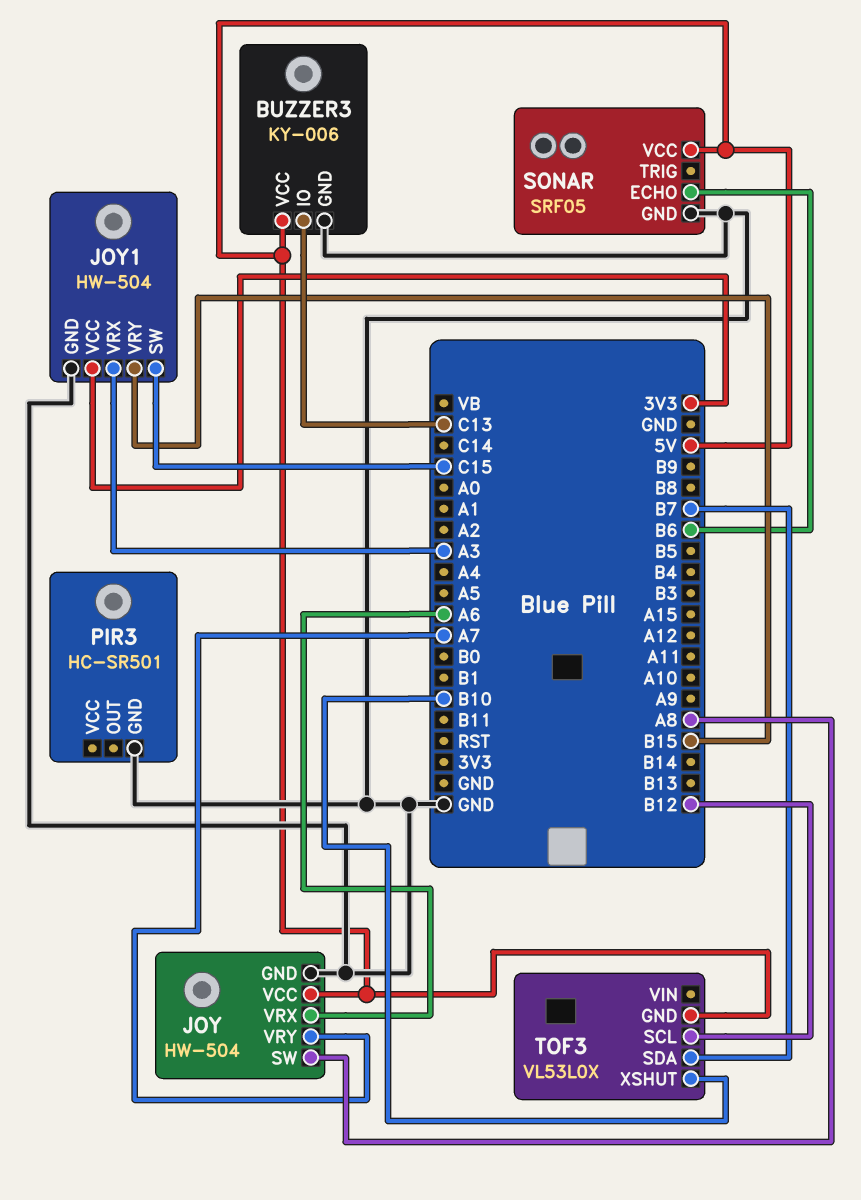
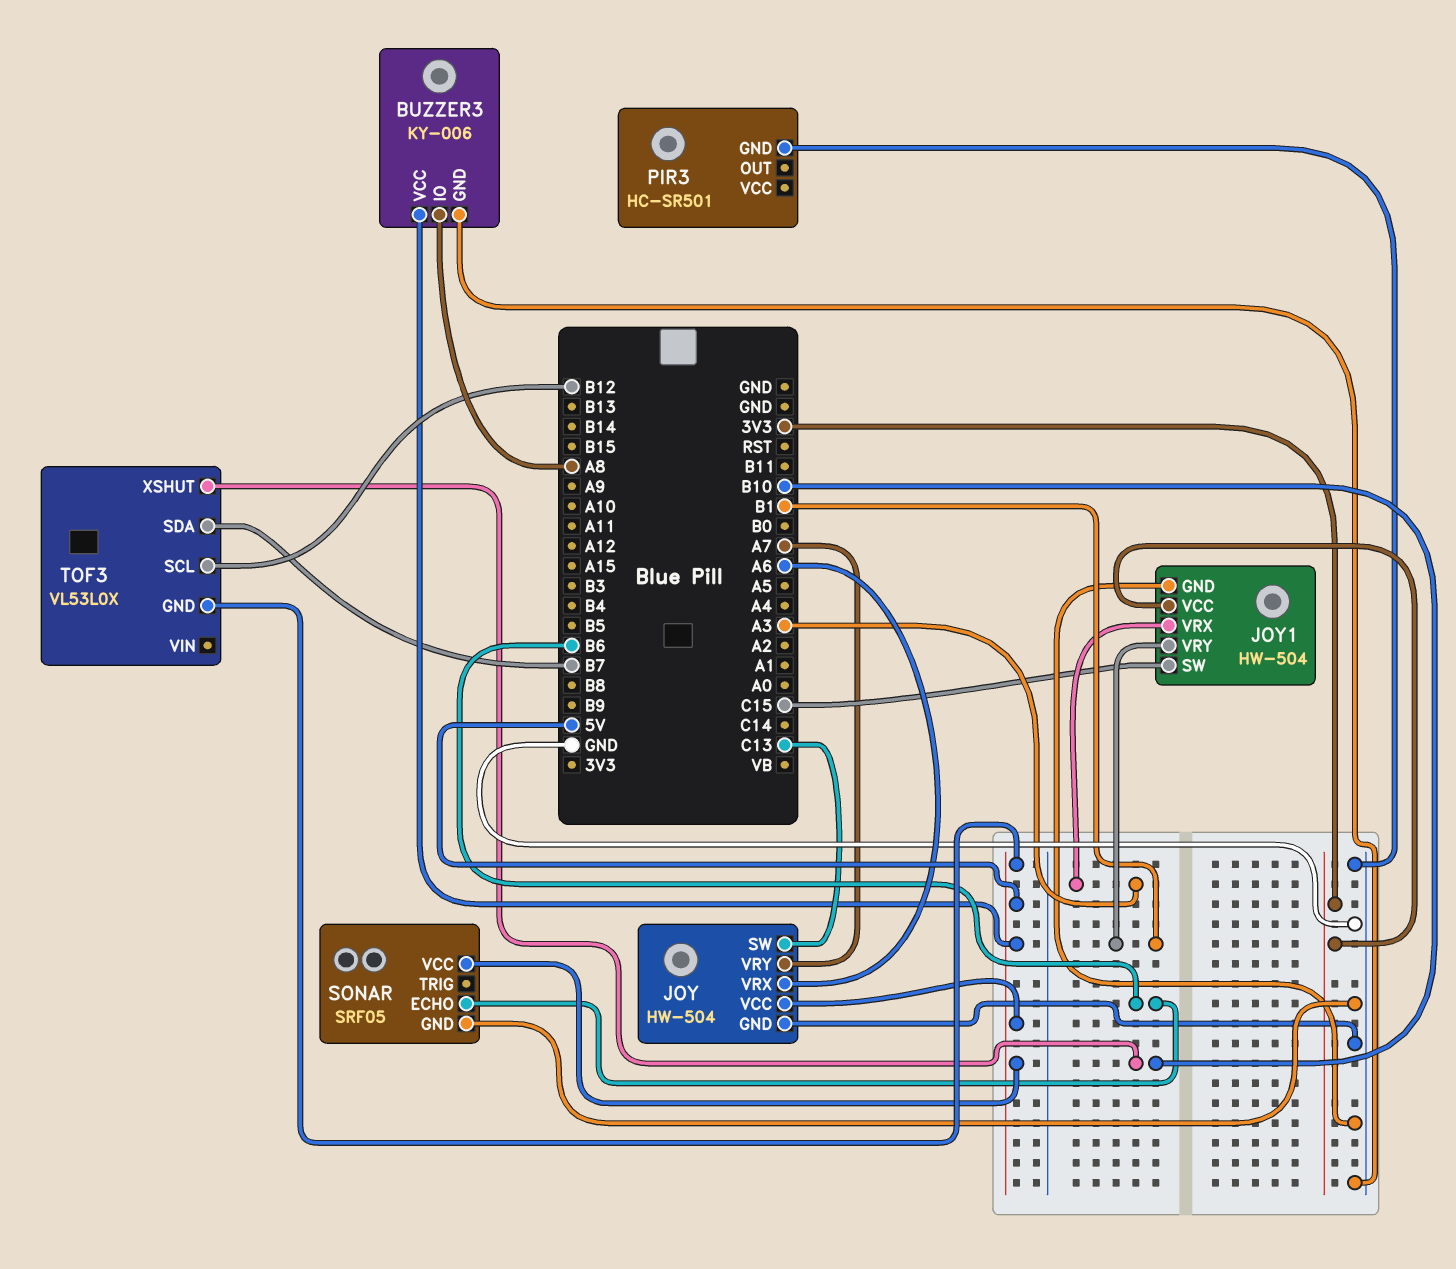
BUZZER3 pin IO: C13 -> A8
JOY pin SW: A8 -> C13
JOY1 pin VRY: B15 -> B1

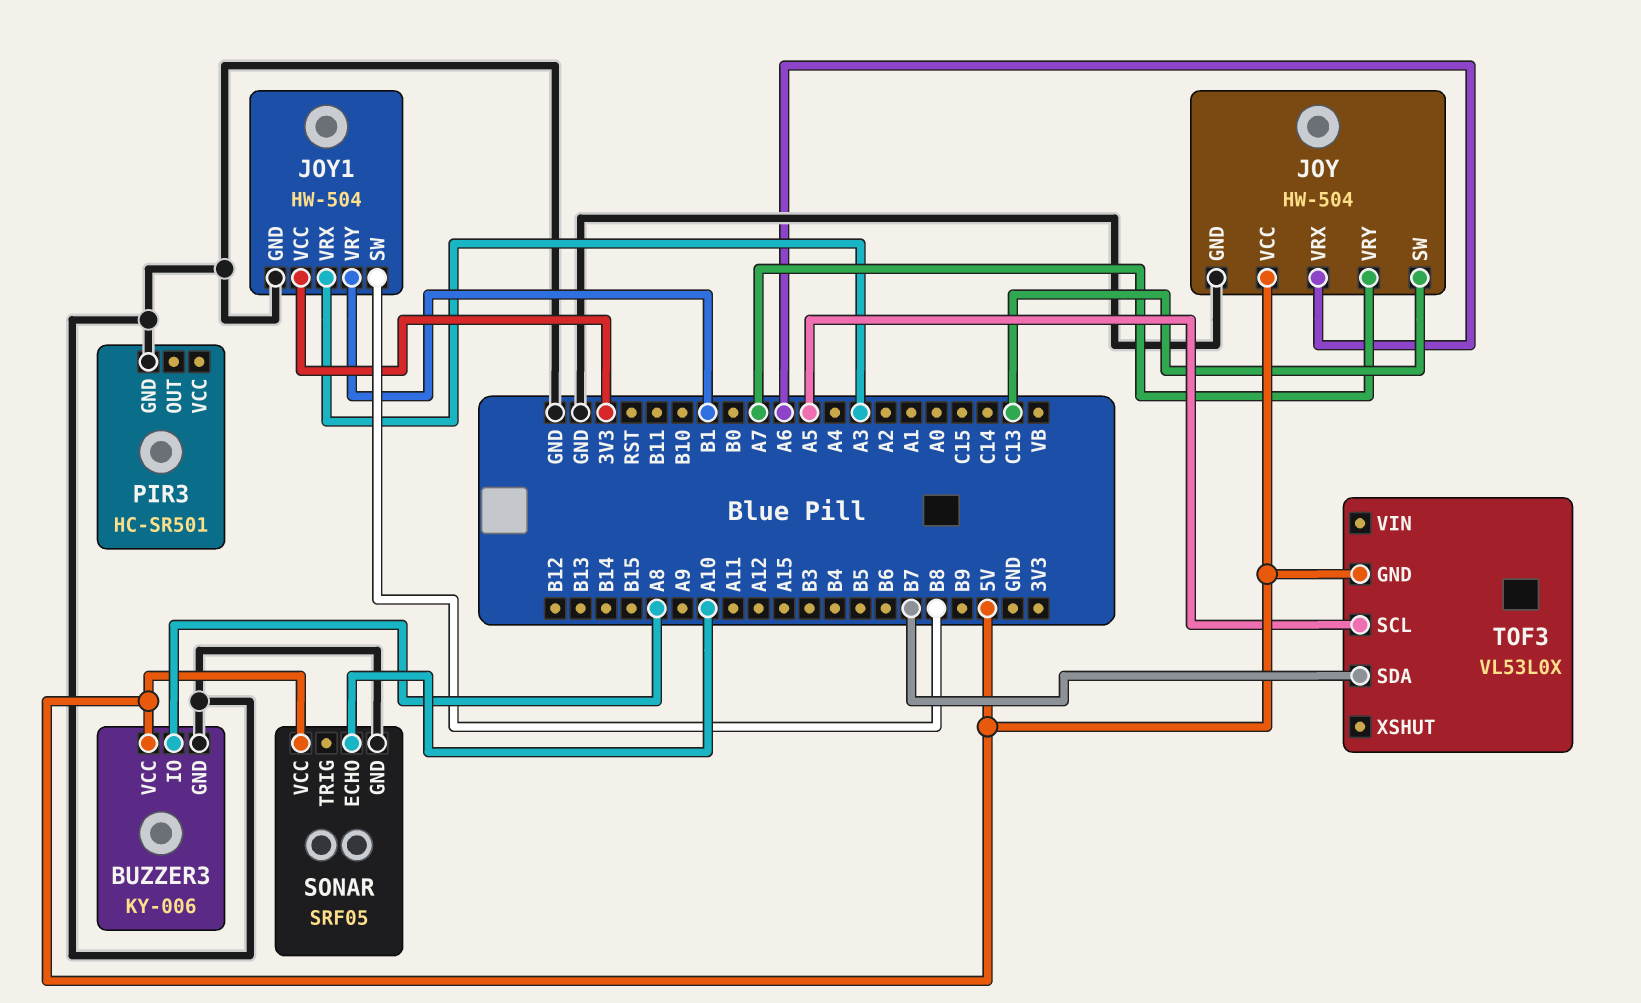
JOY1 pin SW: C15 -> B8
SONAR pin ECHO: B6 -> A10
TOF3 pin SCL: B12 -> A5
TOF3 pin XSHUT: B10 -> none

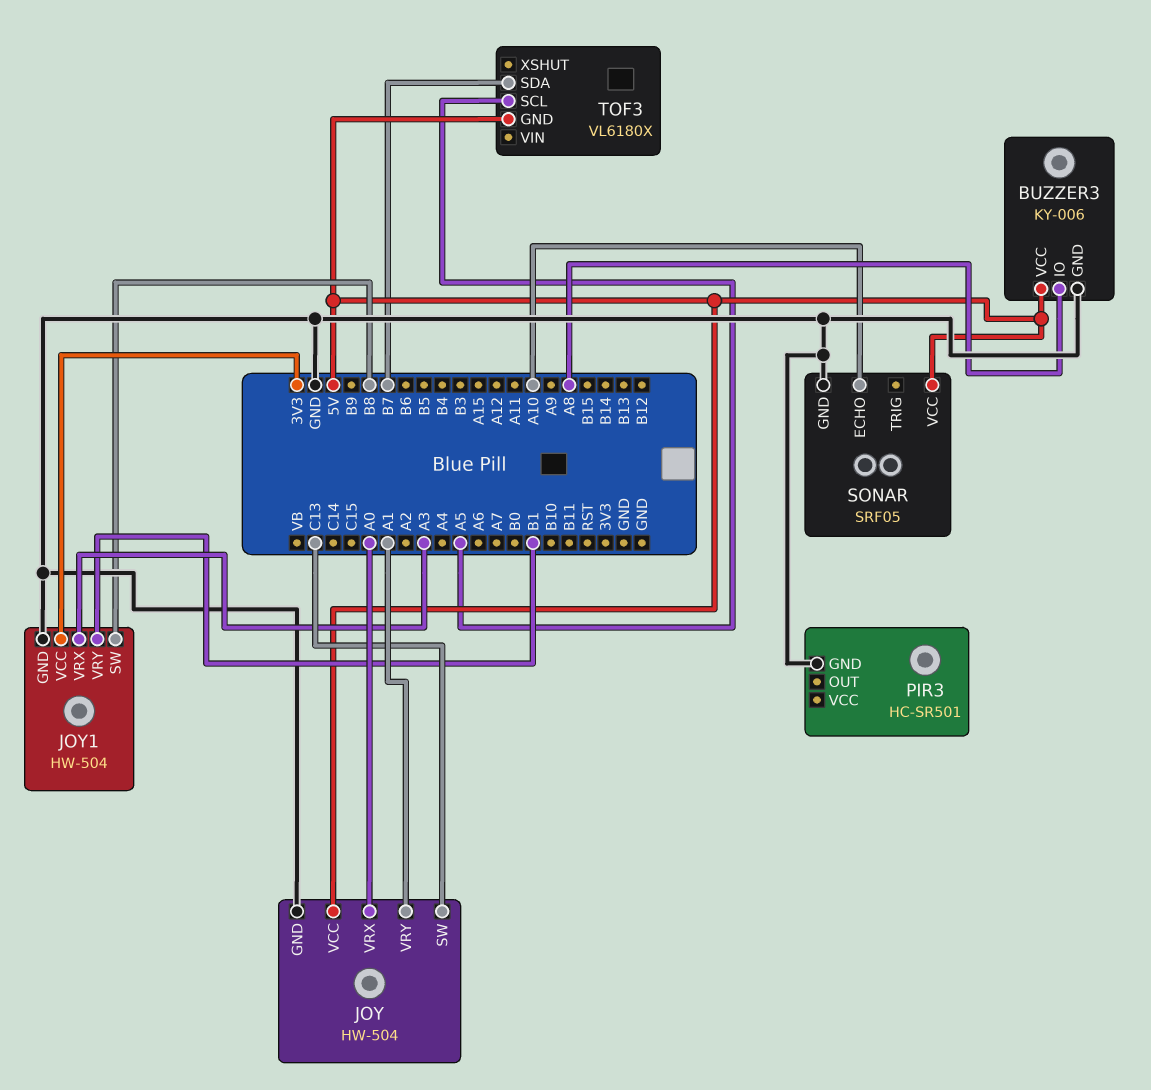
JOY pin VRX: A6 -> A0
JOY pin VRY: A7 -> A1
TOF3: VL53L0X -> VL6180X

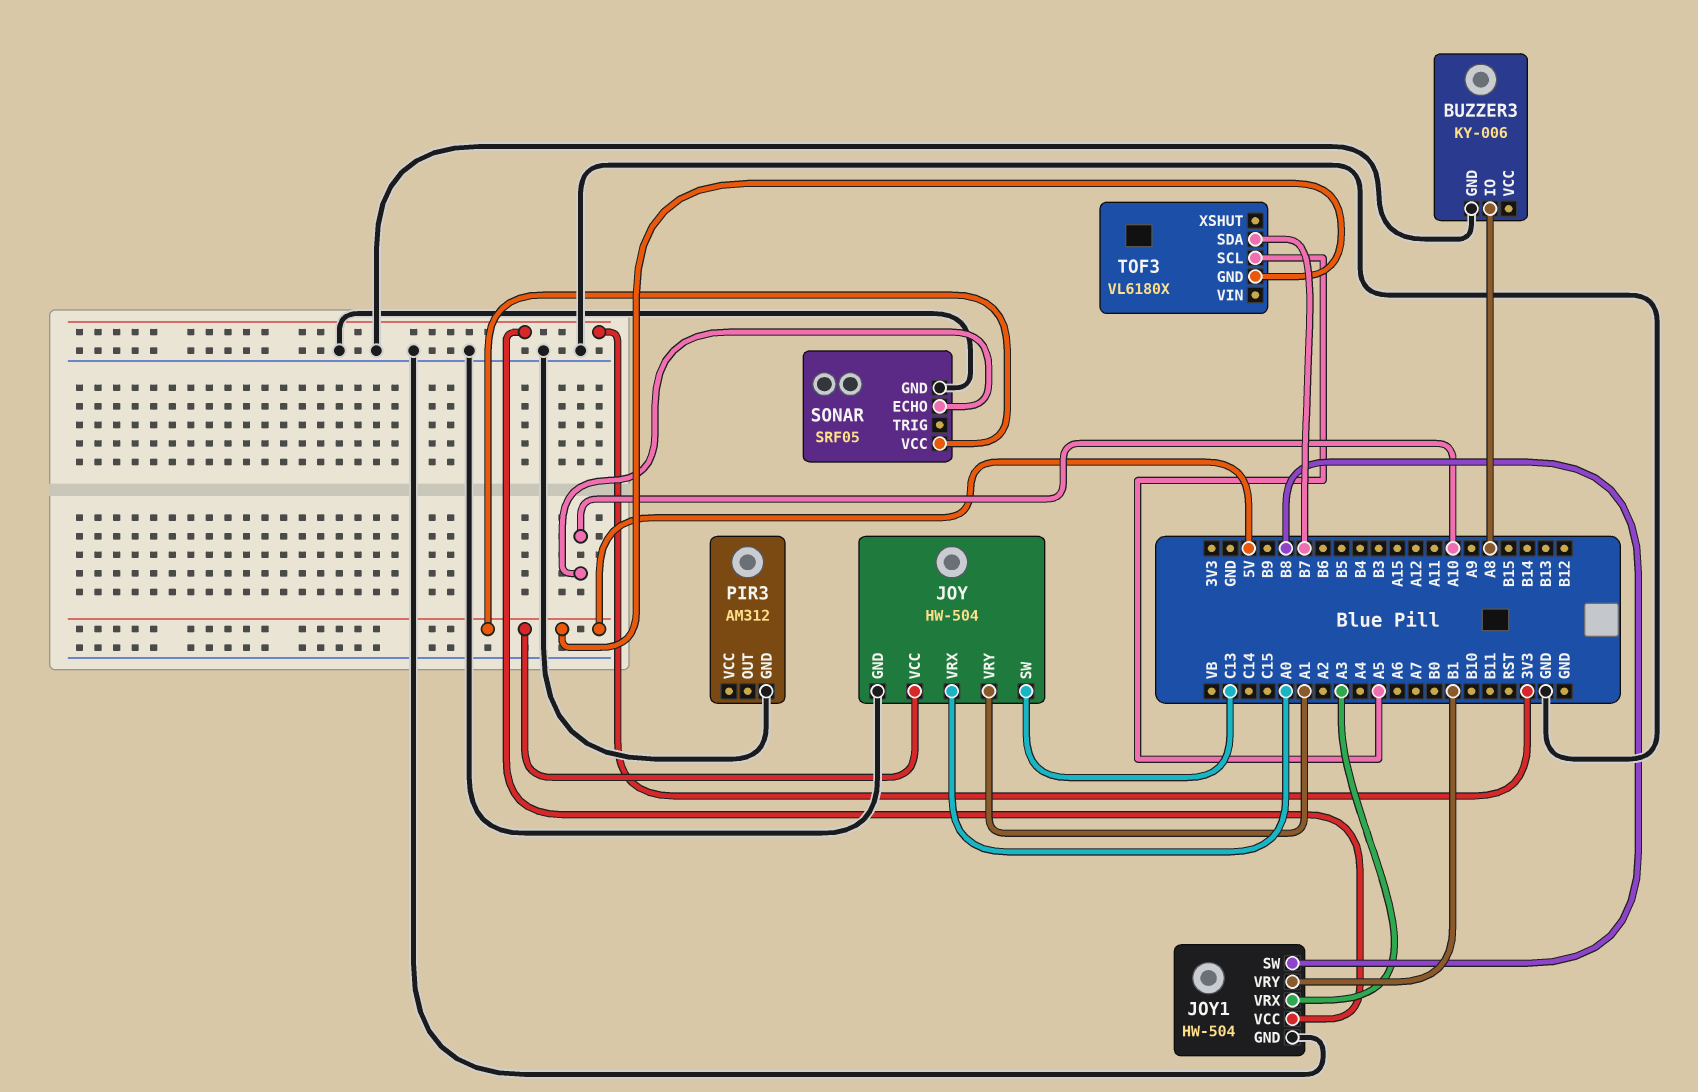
BUZZER3 pin VCC: 5V -> none
PIR3: HC-SR501 -> AM312

